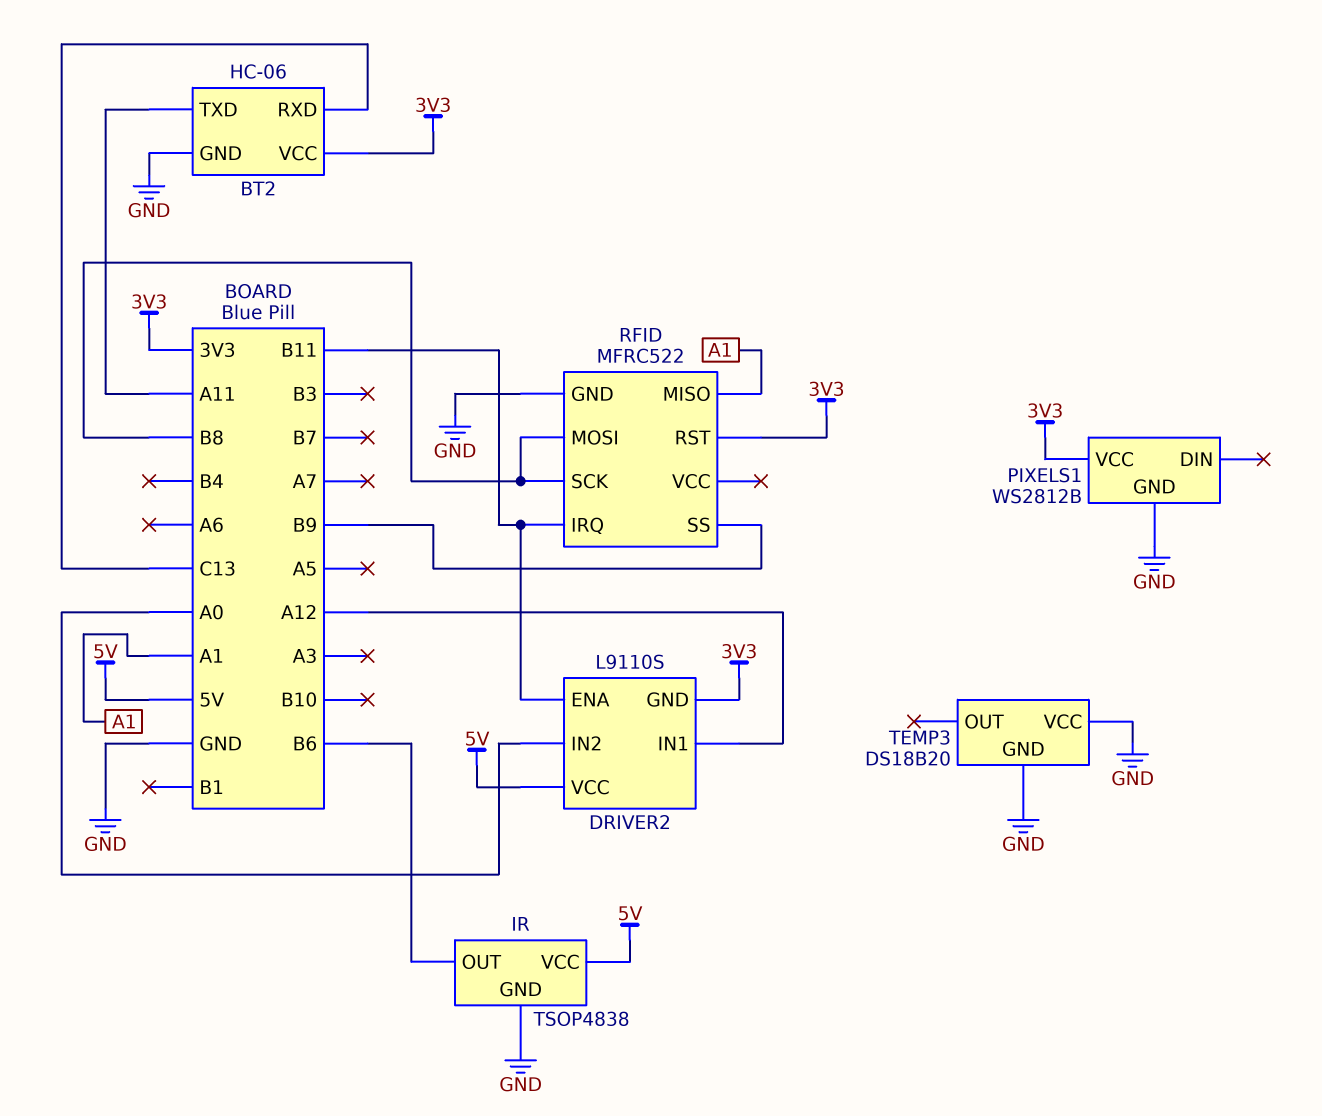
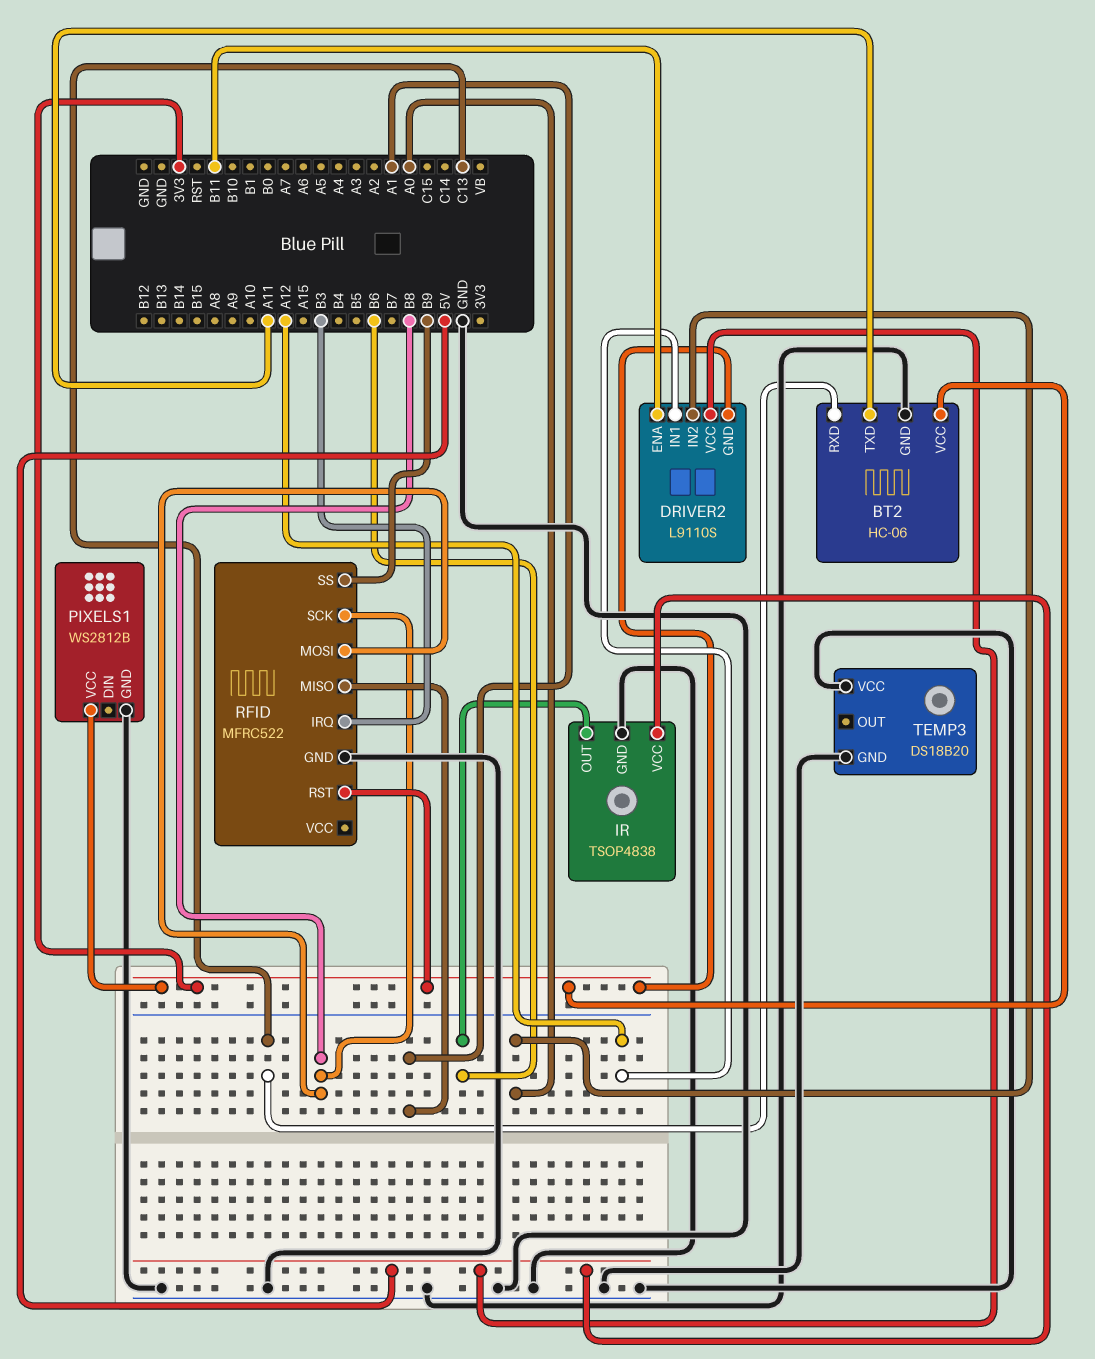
RFID pin IRQ: B11 -> B3

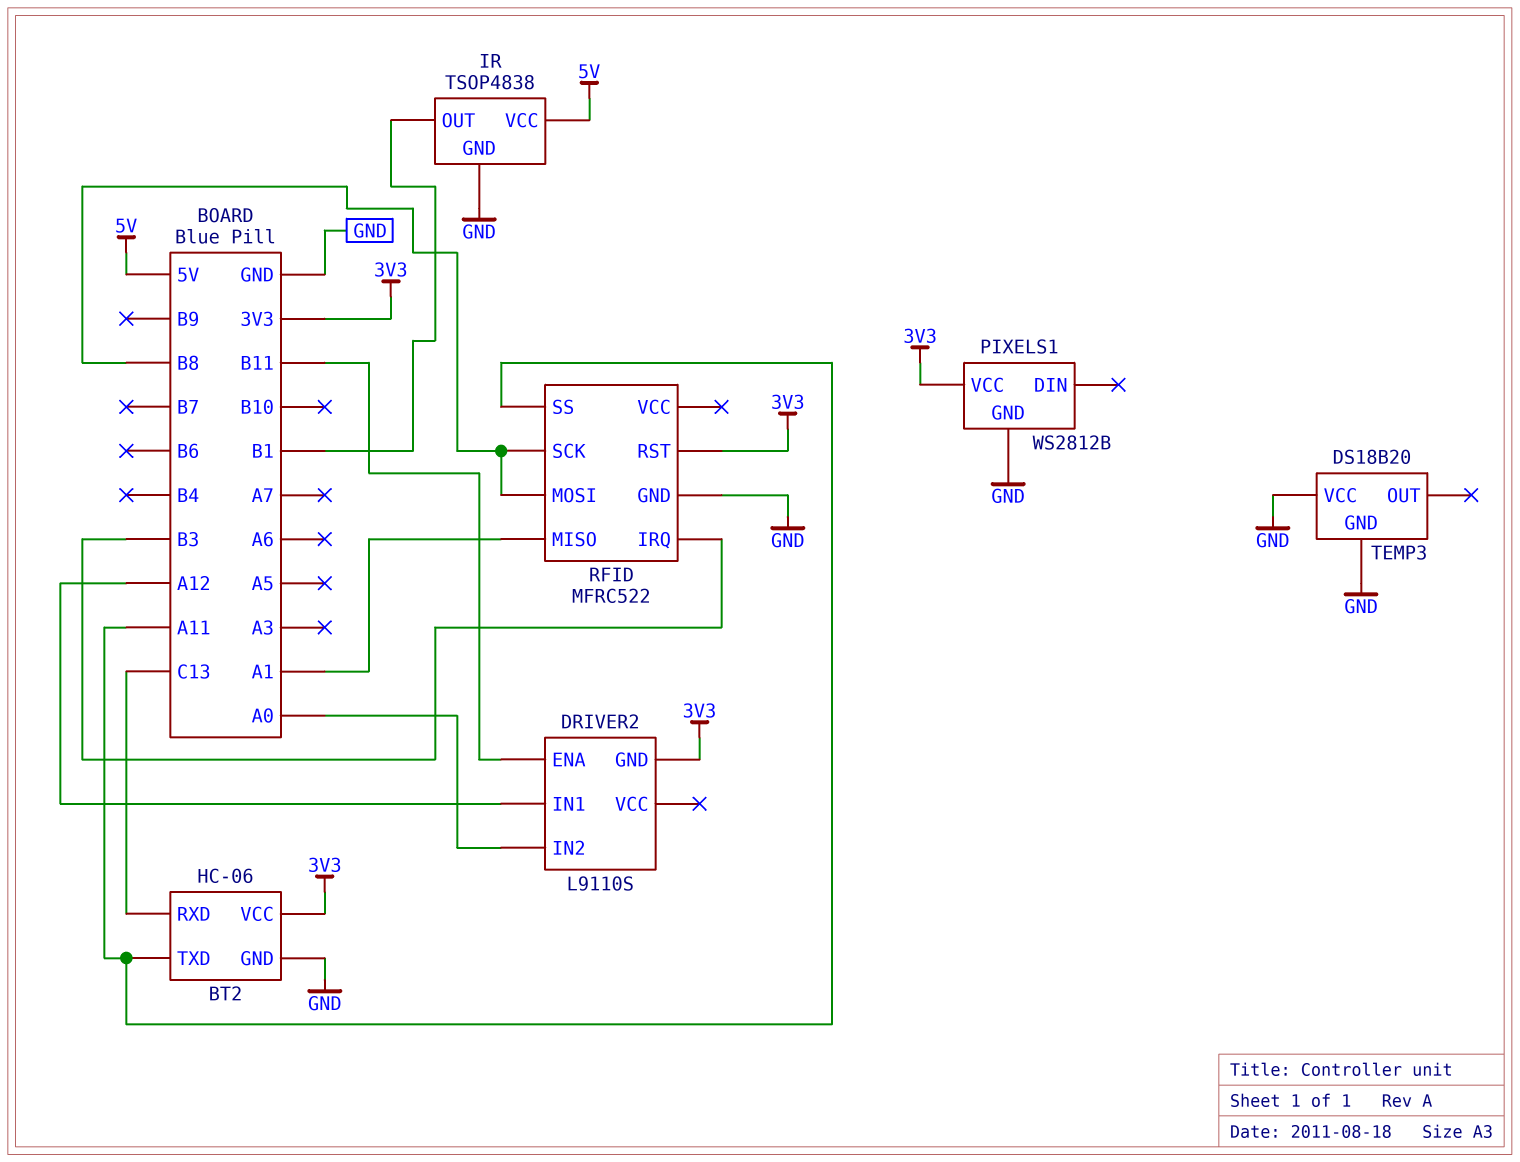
DRIVER2 pin VCC: 5V -> none
IR pin OUT: B6 -> B1
RFID pin SS: B9 -> A11

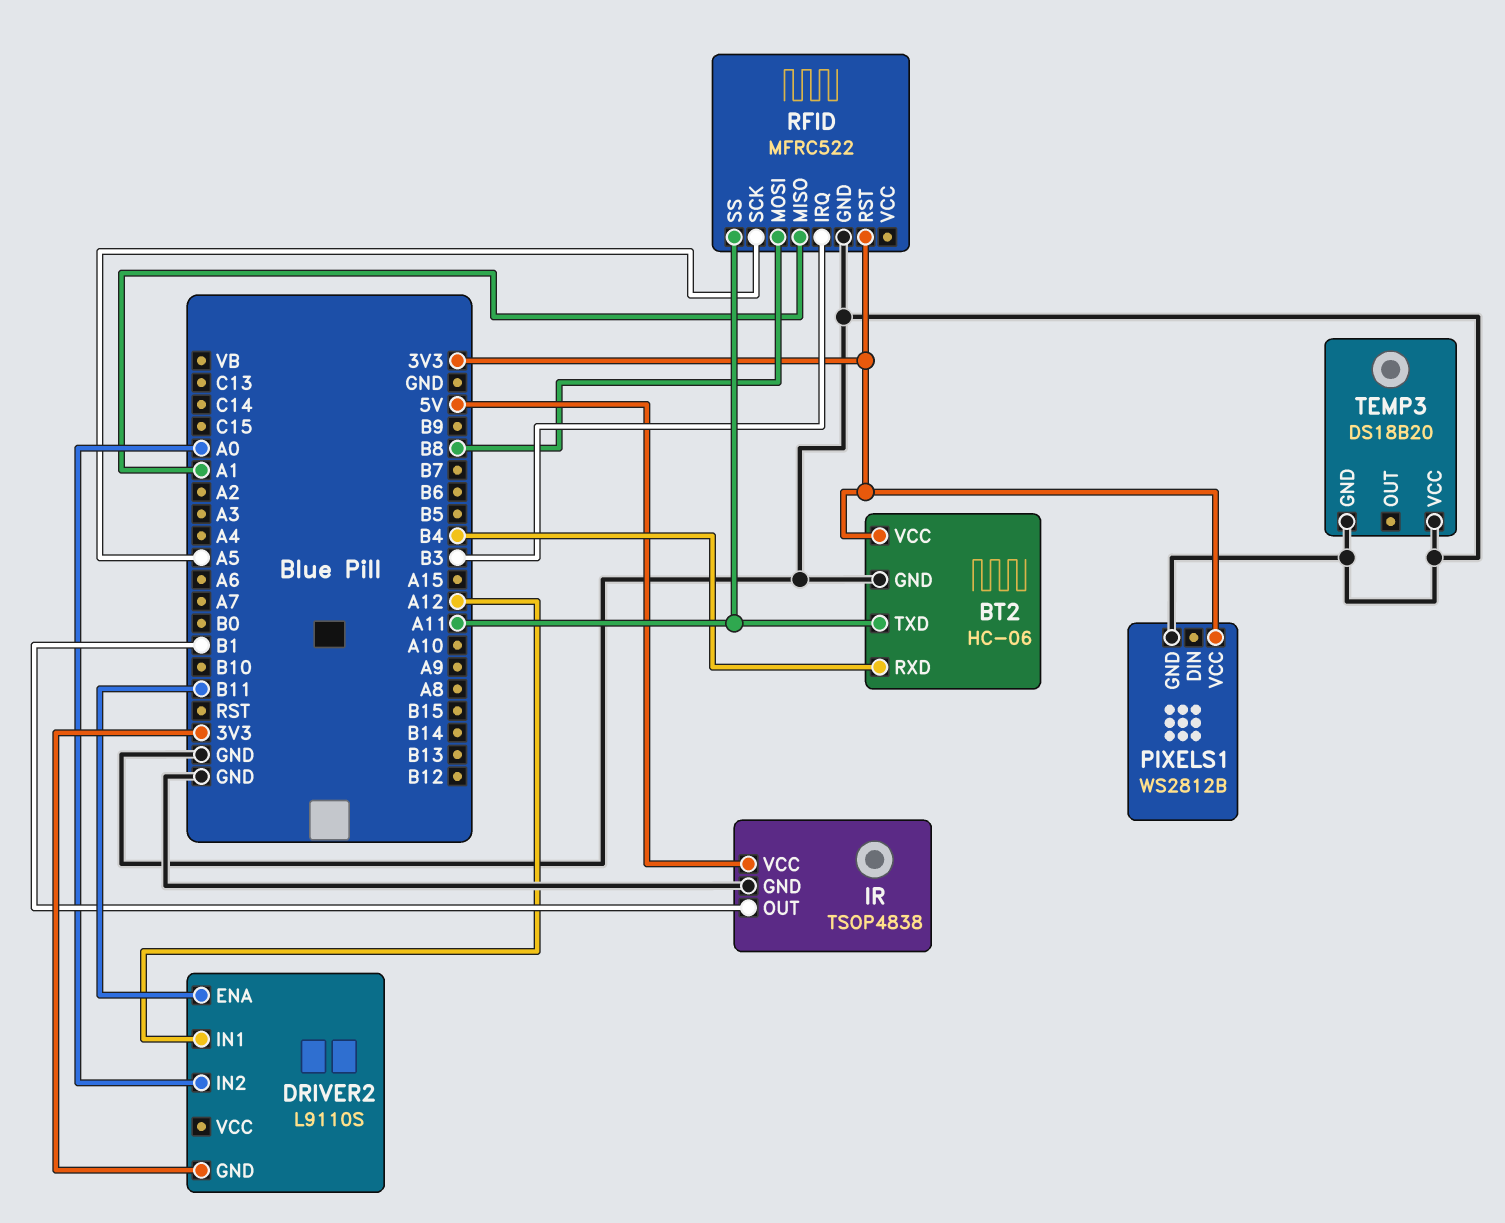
BT2 pin RXD: C13 -> B4
RFID pin SCK: B8 -> A5

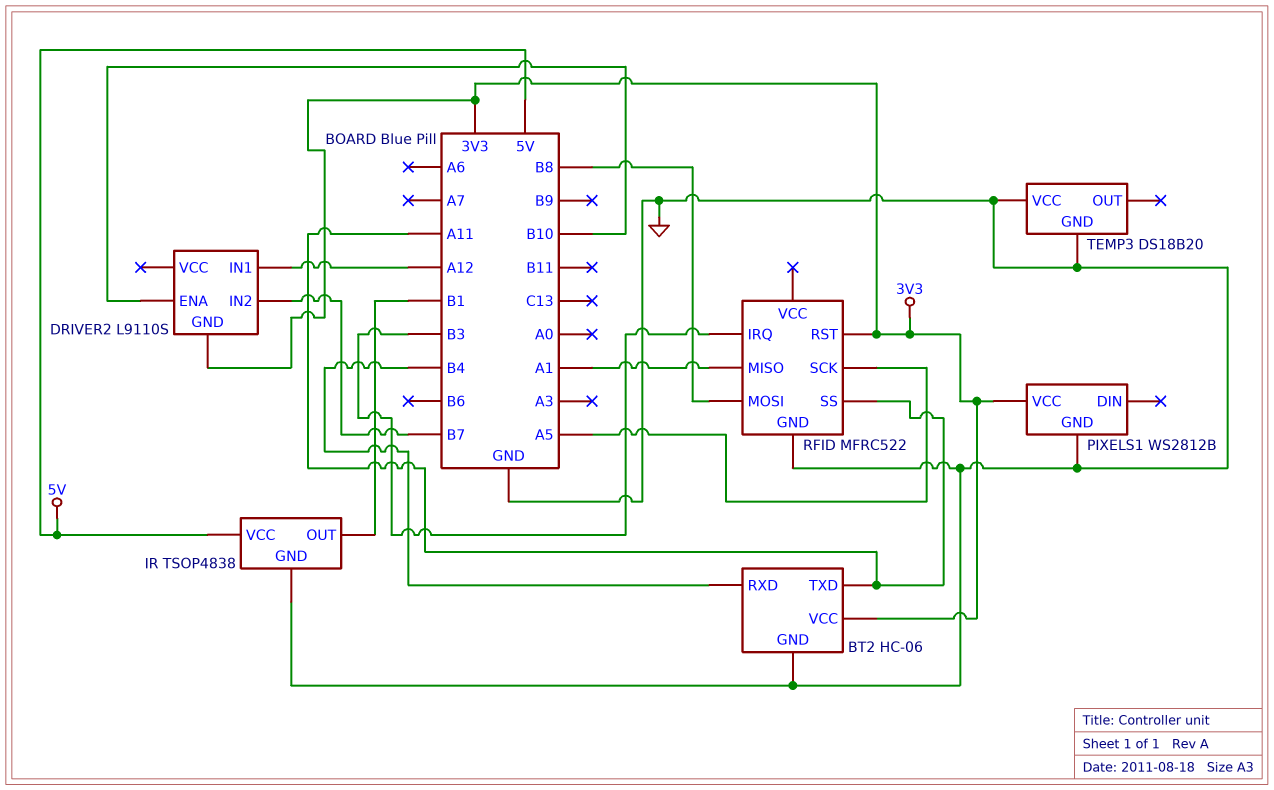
DRIVER2 pin ENA: B11 -> B10
DRIVER2 pin IN2: A0 -> B7

